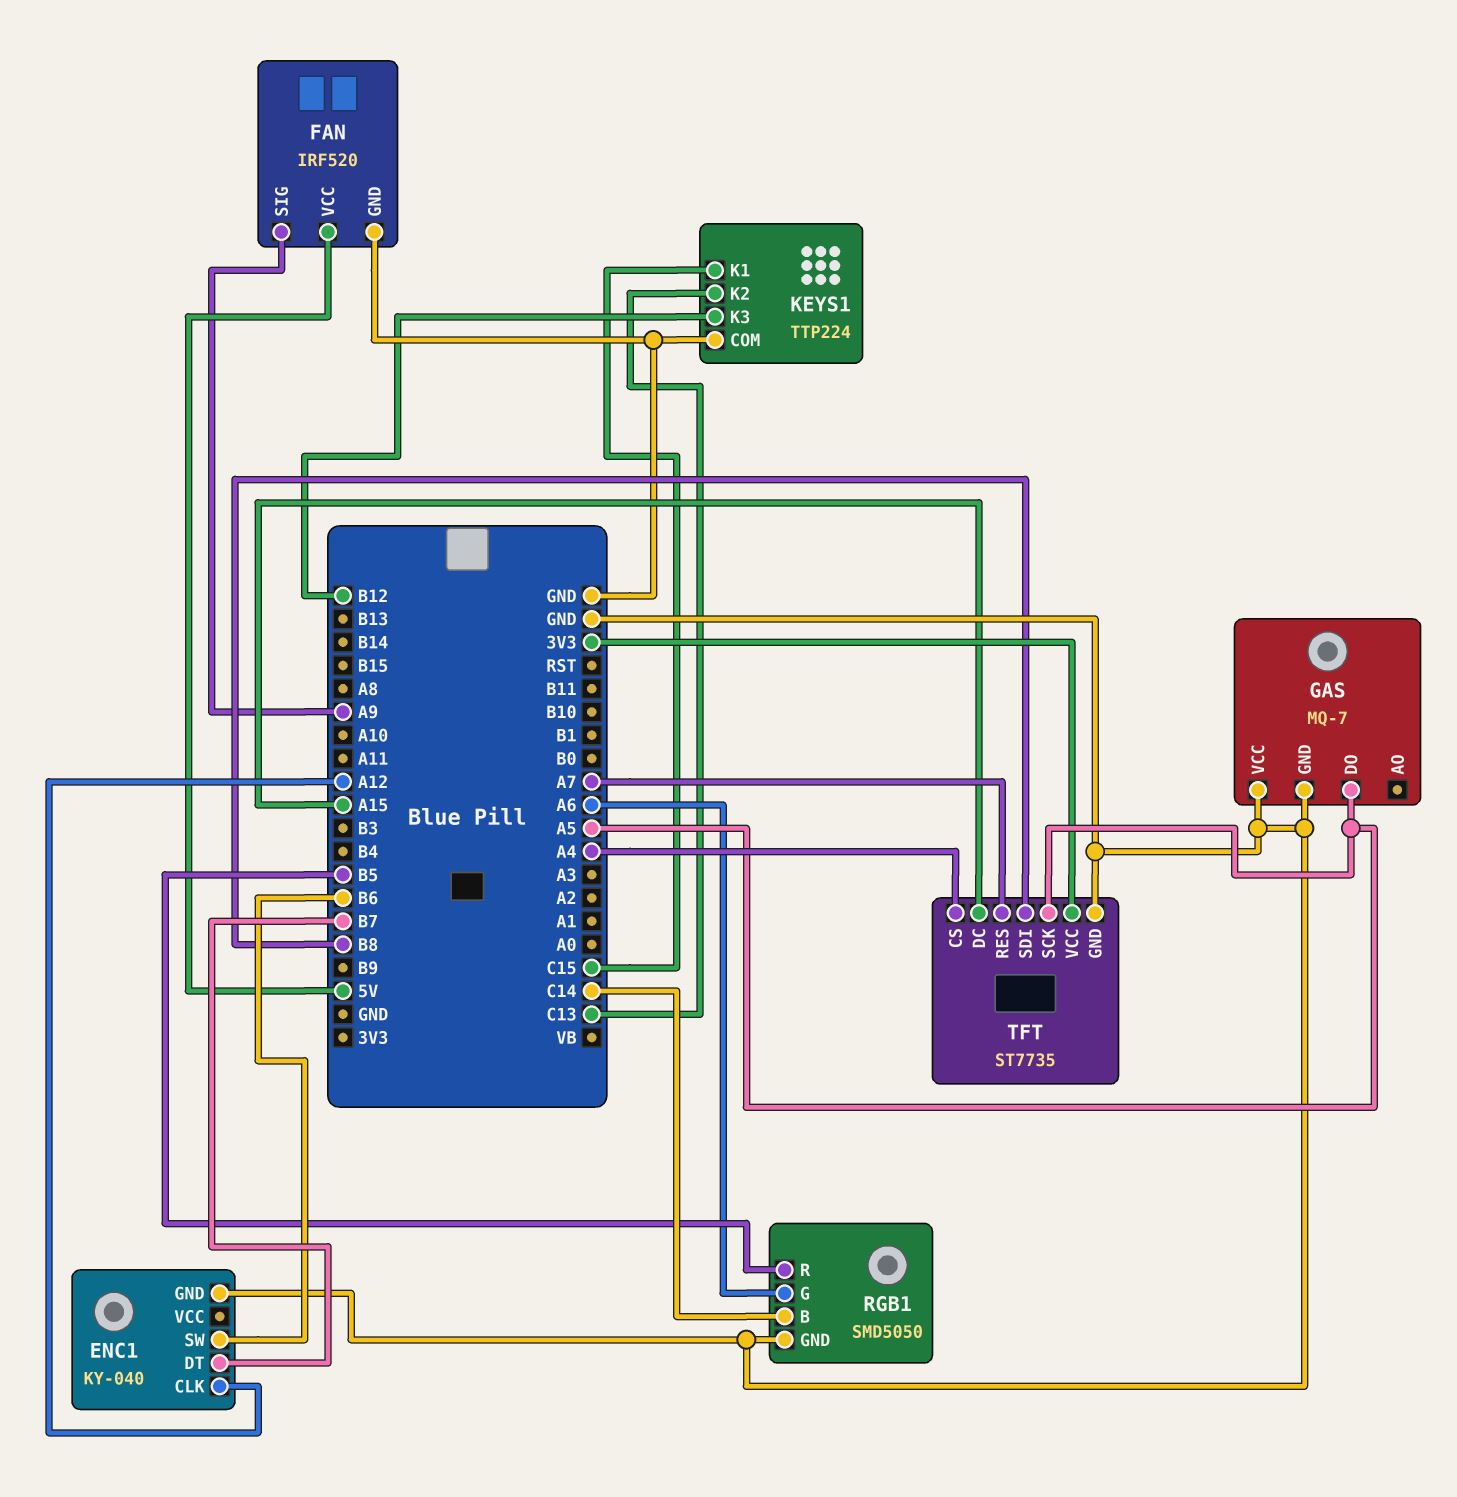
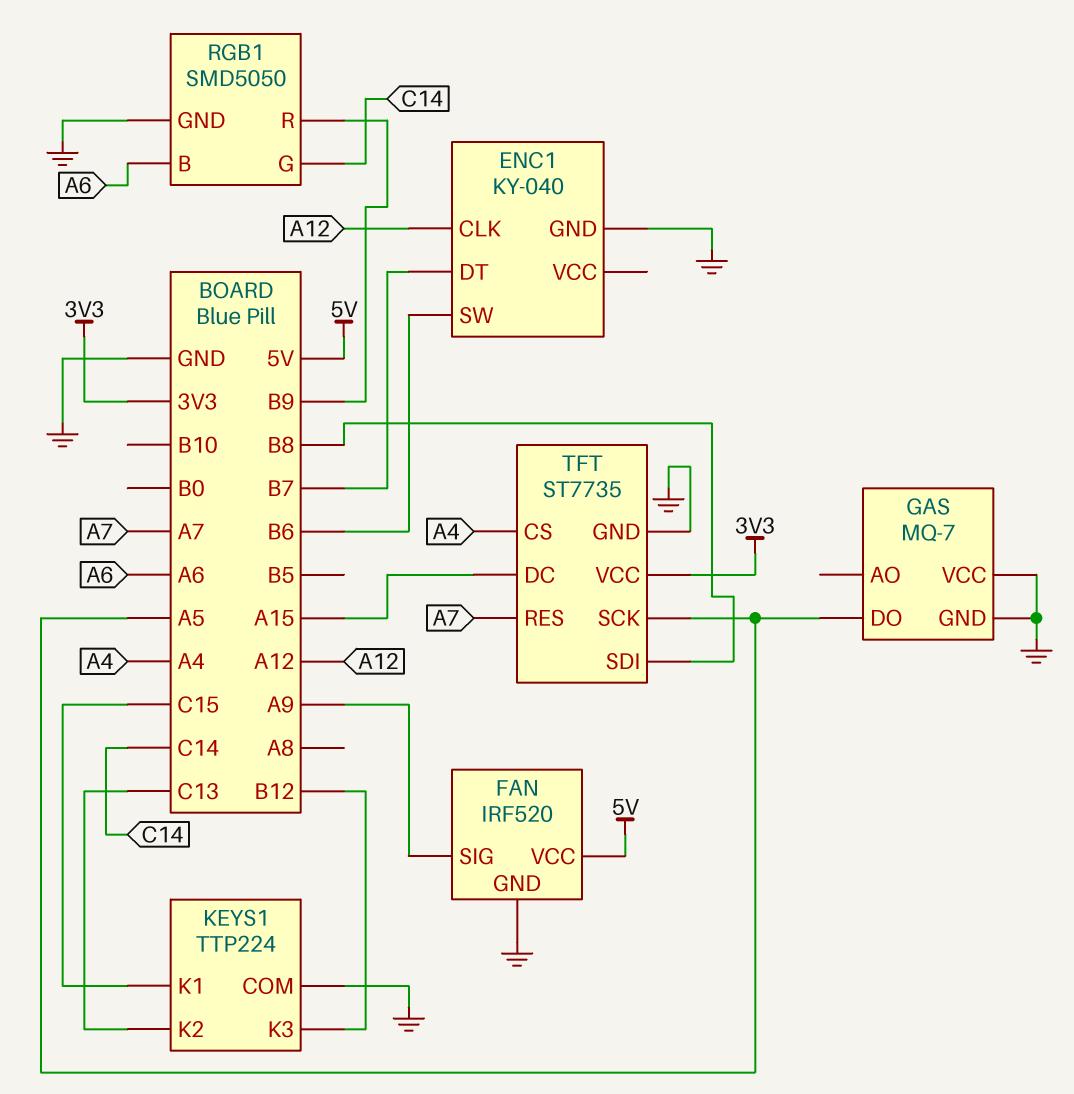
RGB1 pin B: C14 -> A6
RGB1 pin G: A6 -> C14
RGB1 pin R: B5 -> B9

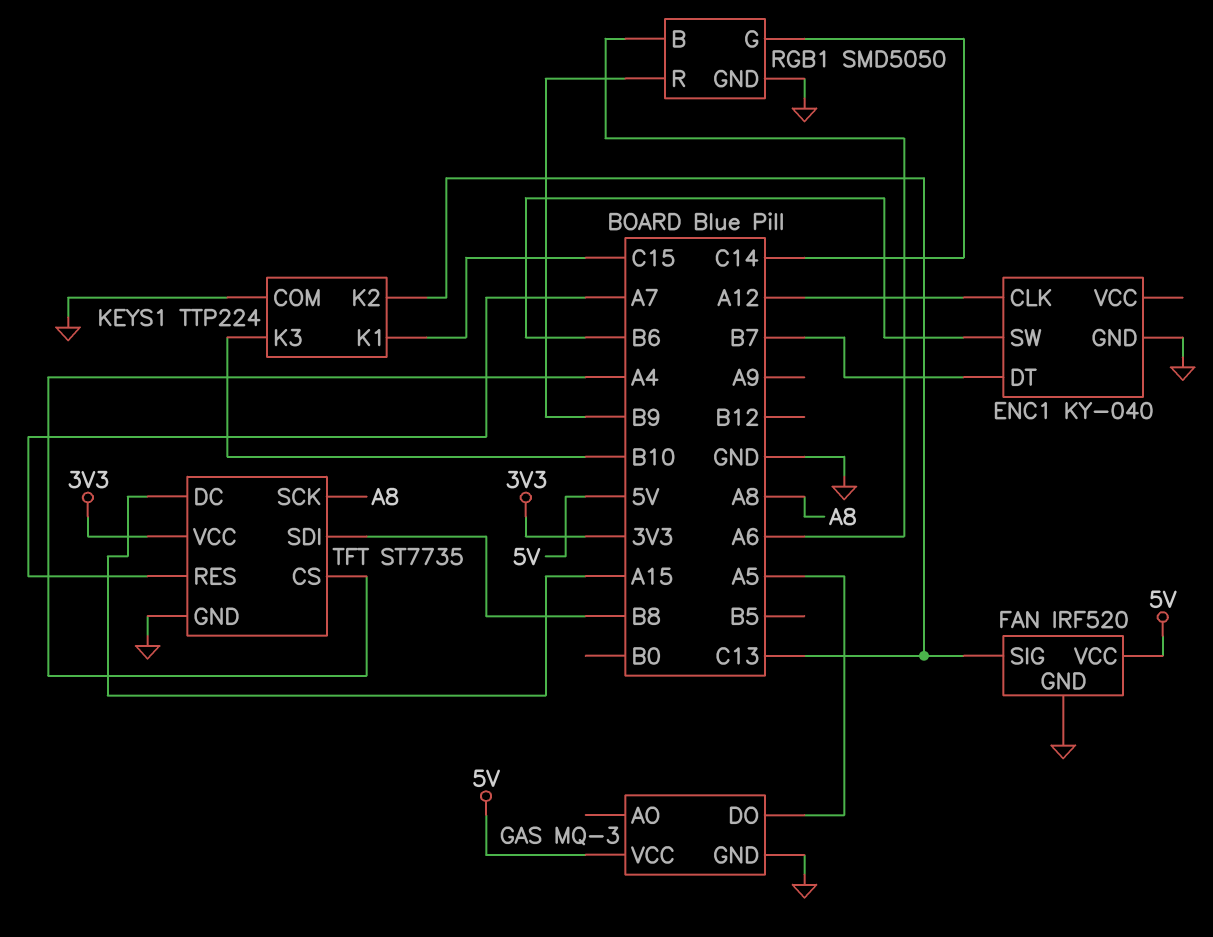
FAN pin SIG: A9 -> C13
GAS: MQ-7 -> MQ-3
GAS pin VCC: GND -> 5V
KEYS1 pin K3: B12 -> B10
TFT pin SCK: A5 -> A8

